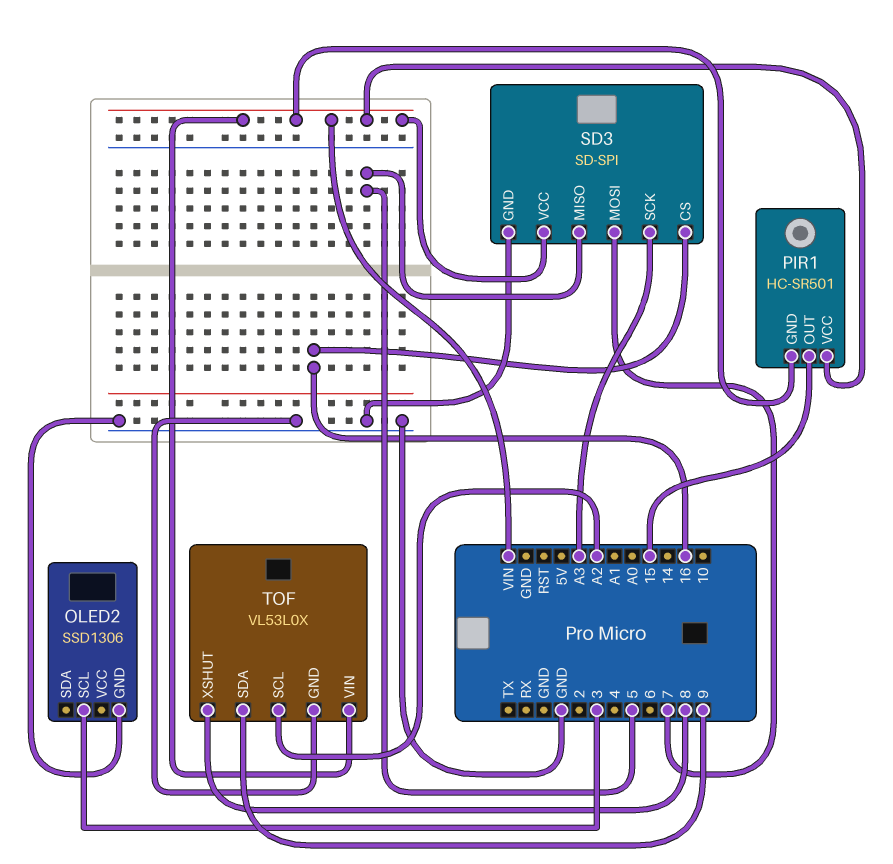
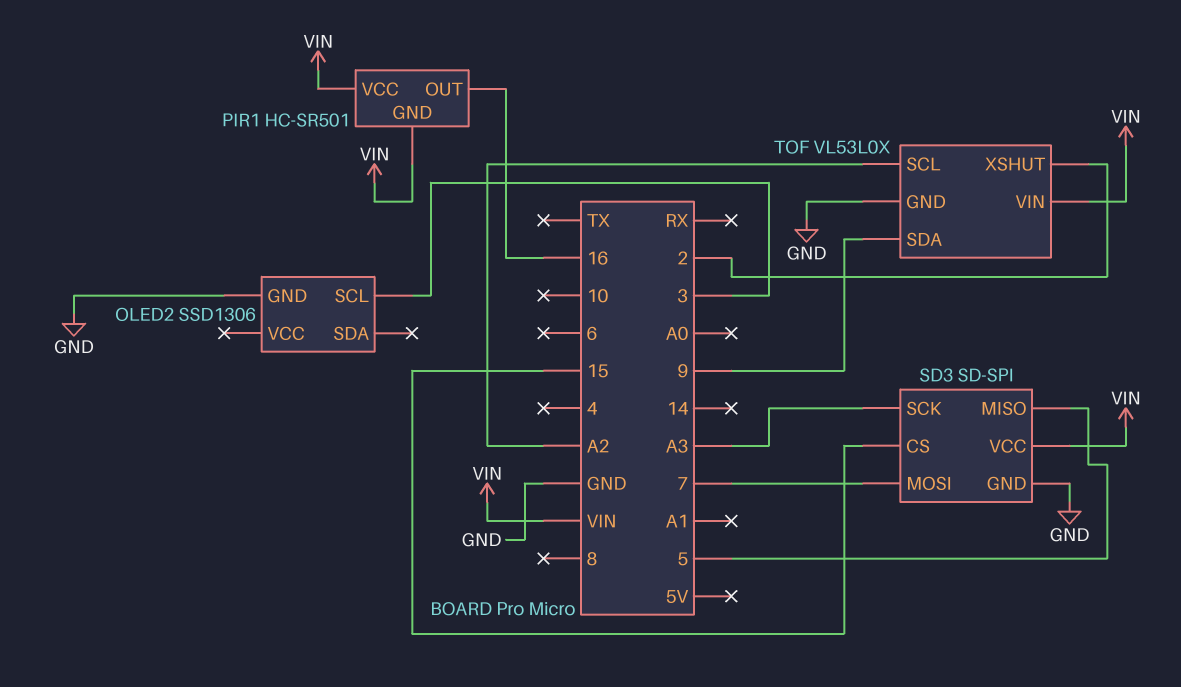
PIR1 pin OUT: 15 -> 16
SD3 pin CS: 16 -> 15
TOF pin XSHUT: 8 -> 2

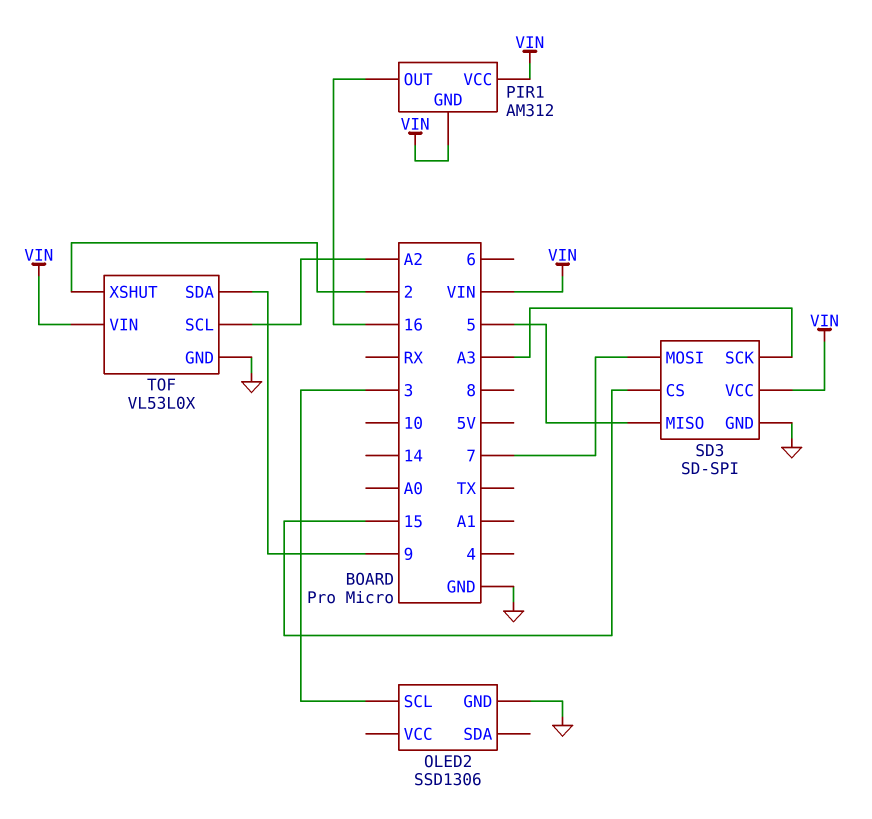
PIR1: HC-SR501 -> AM312

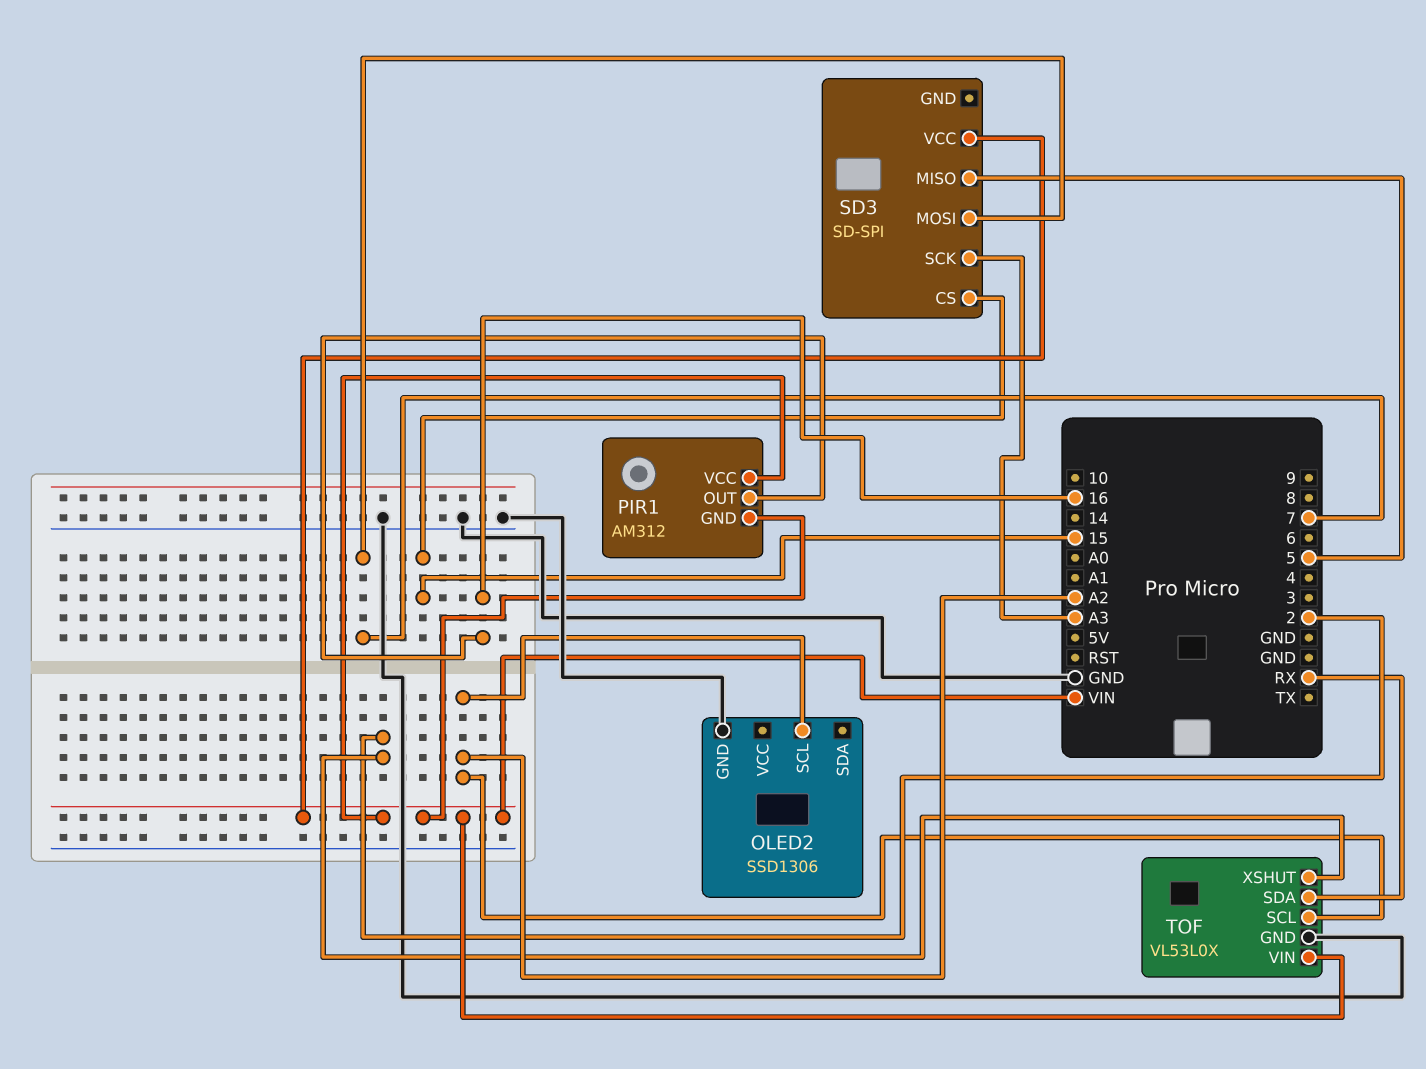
OLED2 pin SCL: 3 -> A2
SD3 pin GND: GND -> none
TOF pin SDA: 9 -> RX

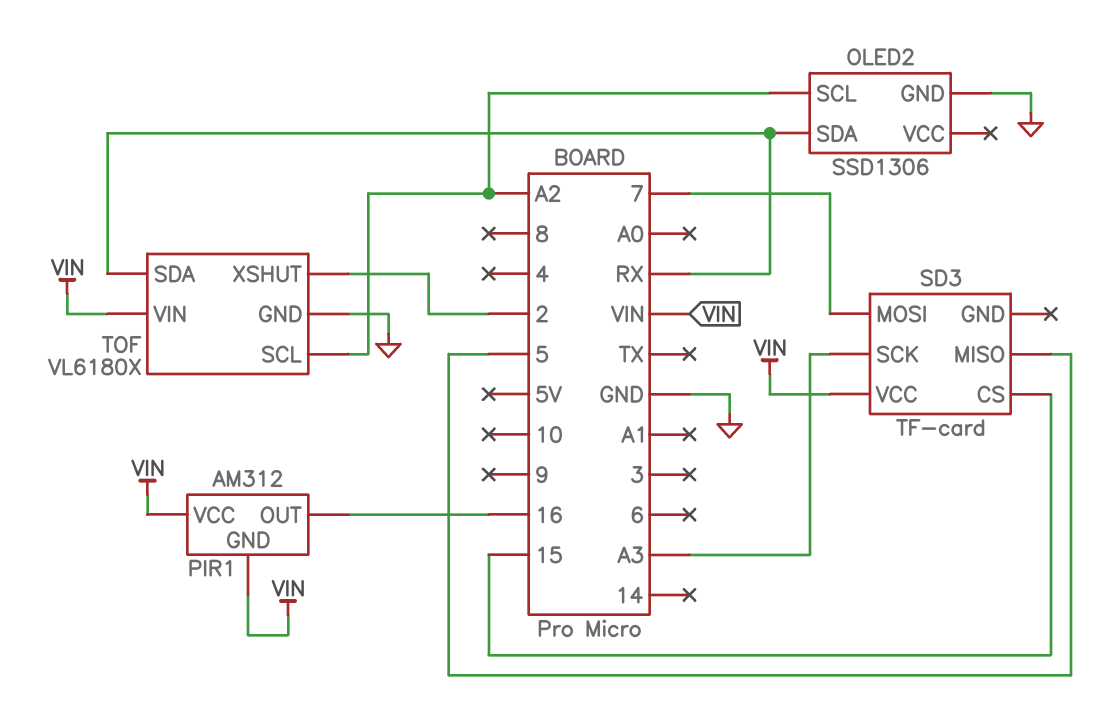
OLED2 pin SDA: none -> RX
SD3: SD-SPI -> TF-card
TOF: VL53L0X -> VL6180X

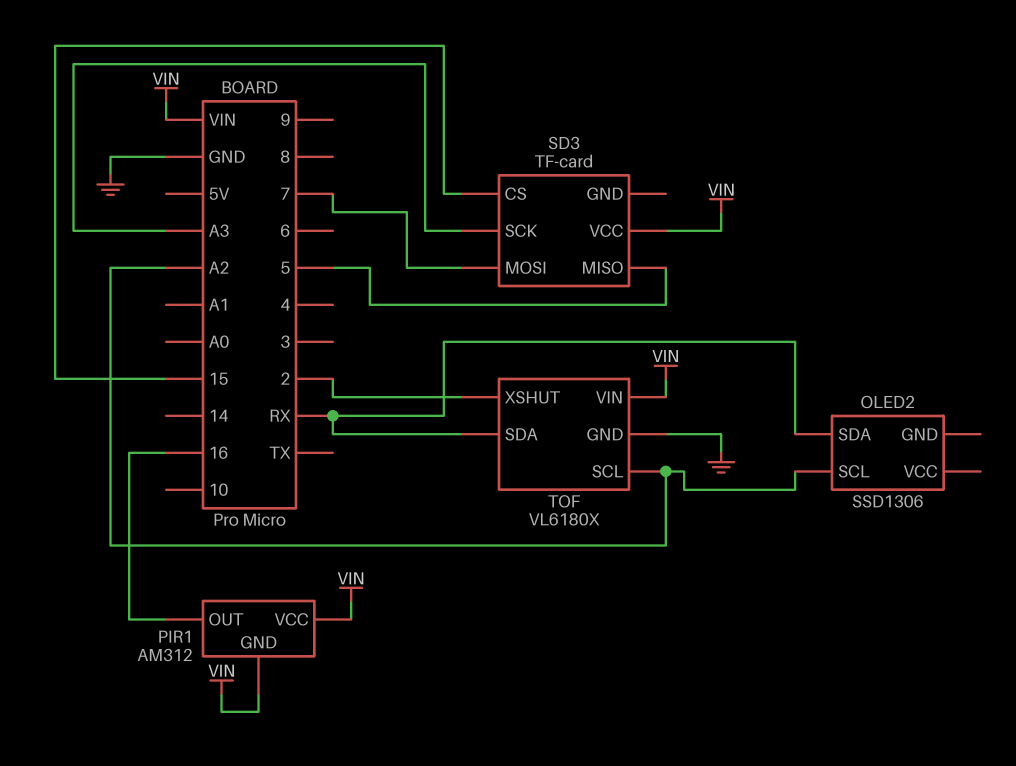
OLED2 pin GND: GND -> none

